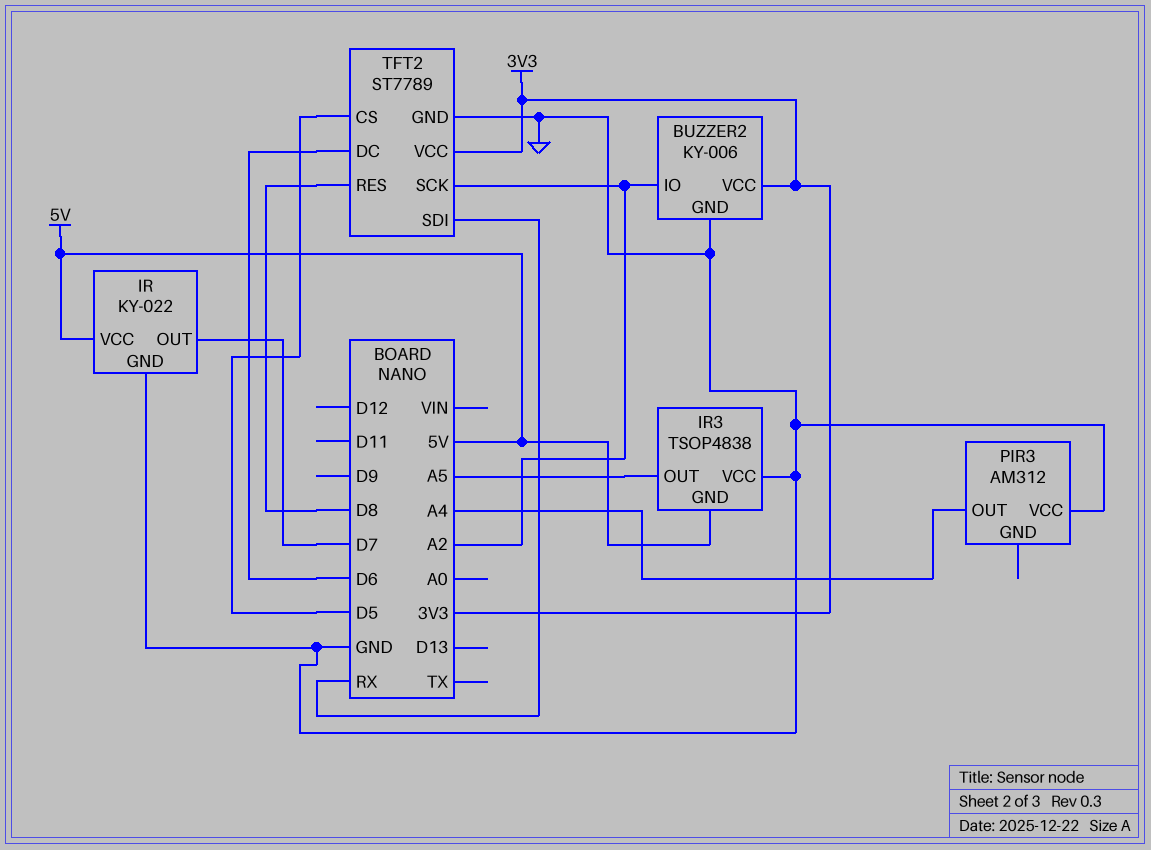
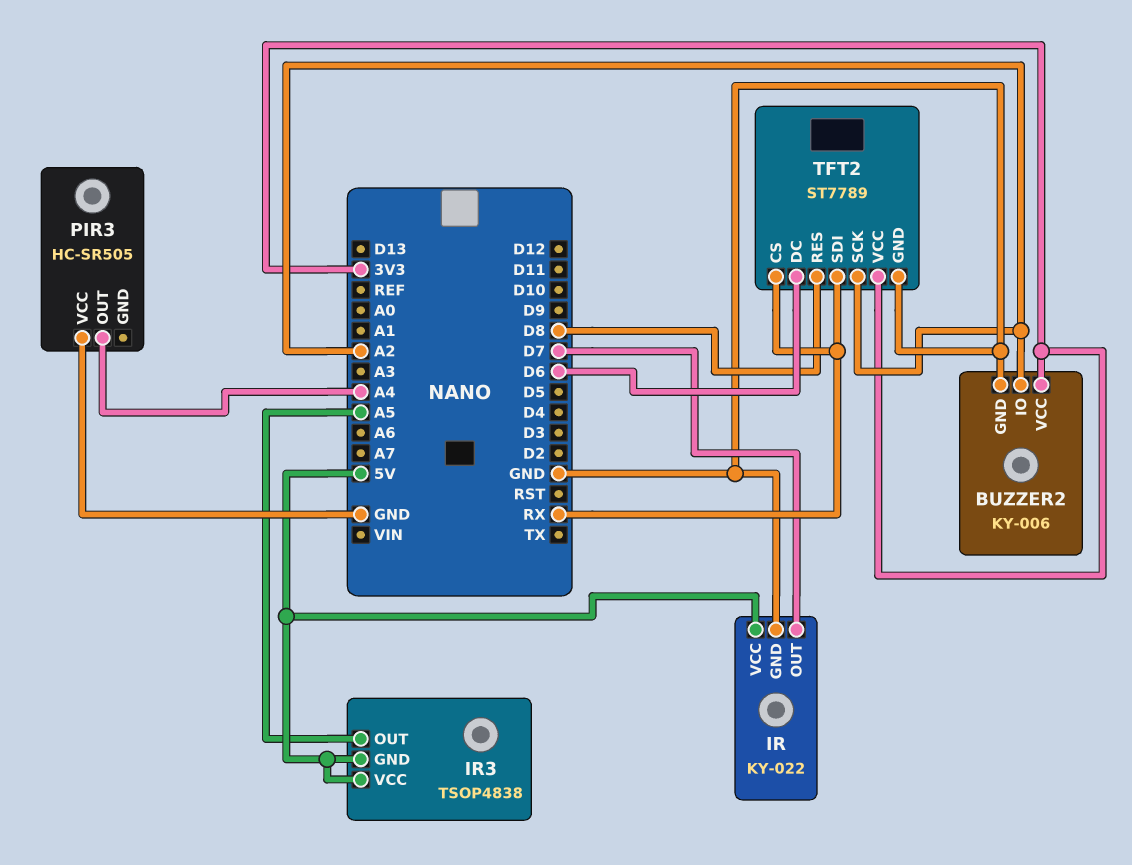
IR3 pin VCC: GND -> 5V
PIR3: AM312 -> HC-SR505
TFT2 pin CS: D5 -> RX

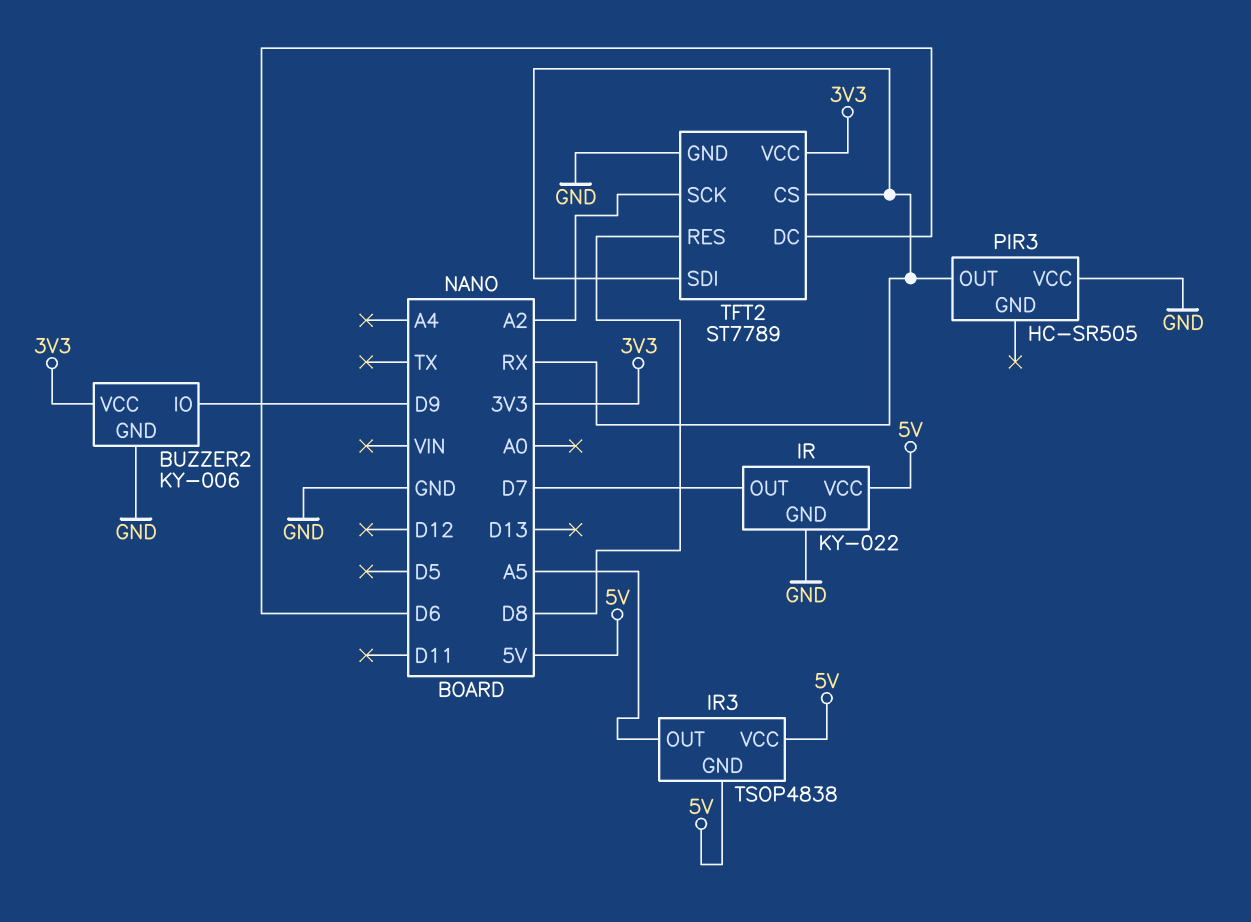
BUZZER2 pin IO: A2 -> D9
PIR3 pin OUT: A4 -> RX

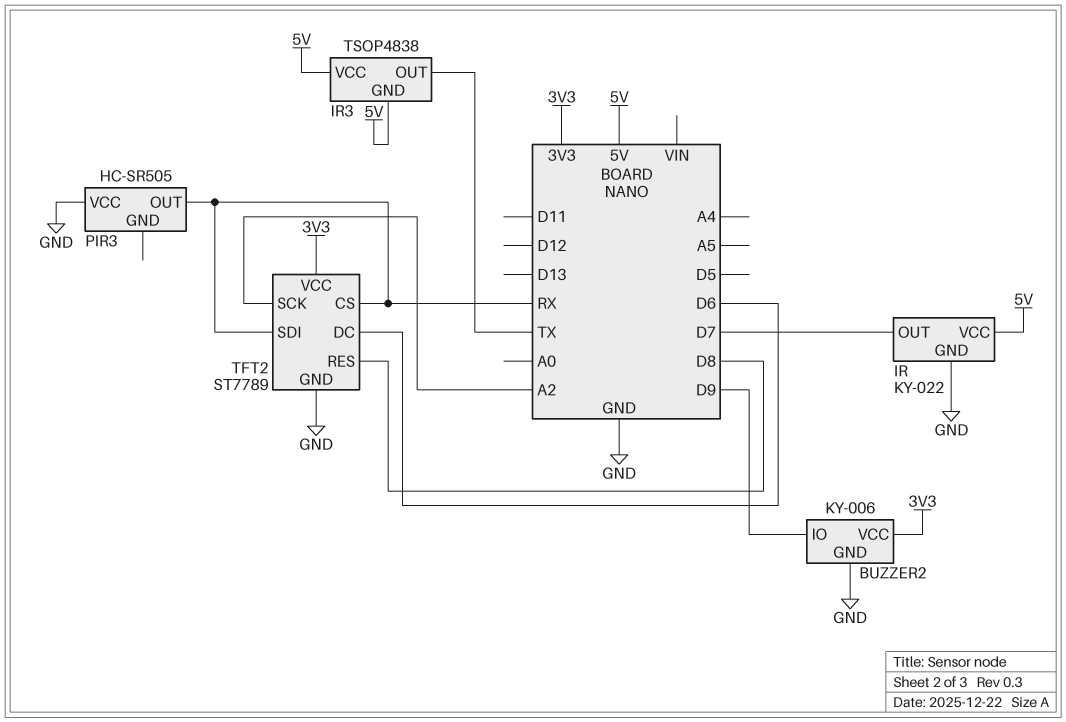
IR3 pin OUT: A5 -> TX

